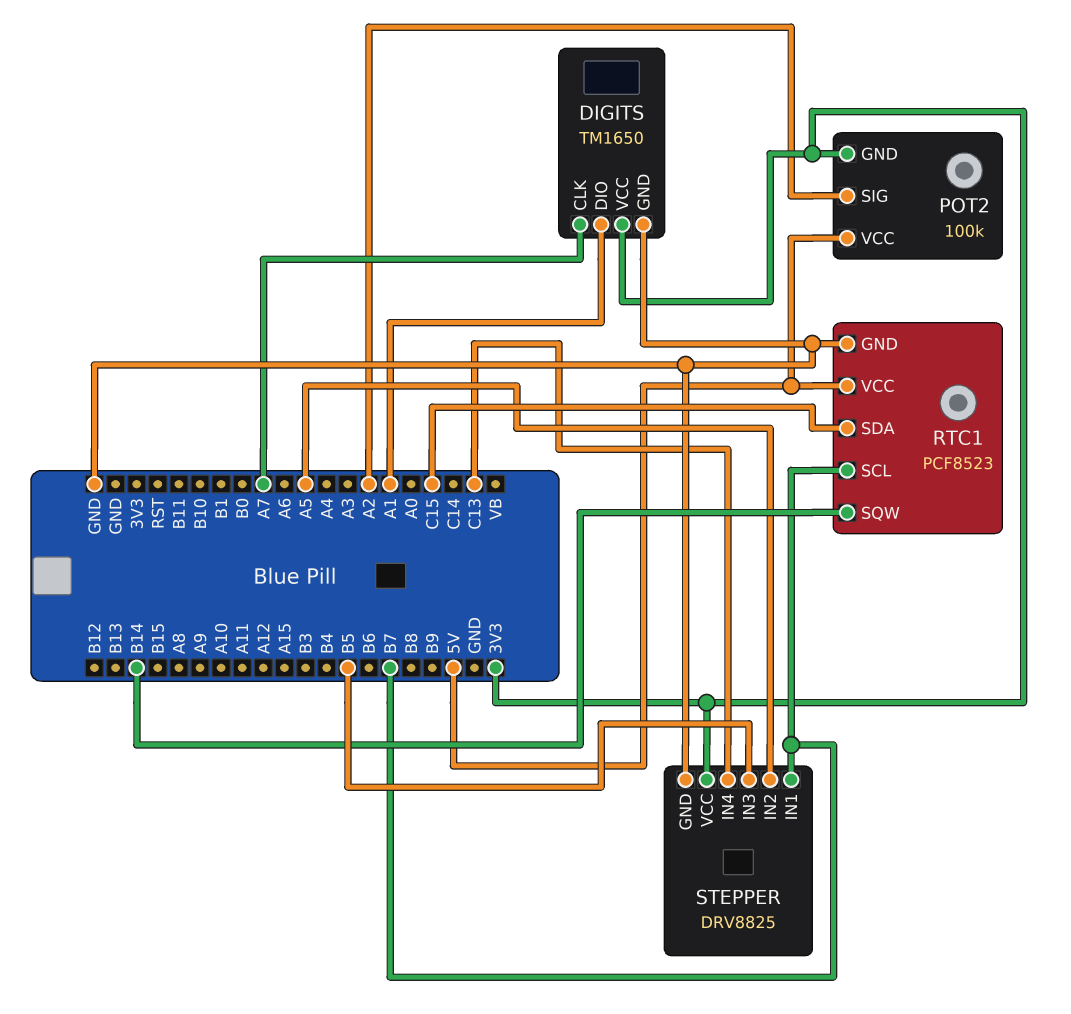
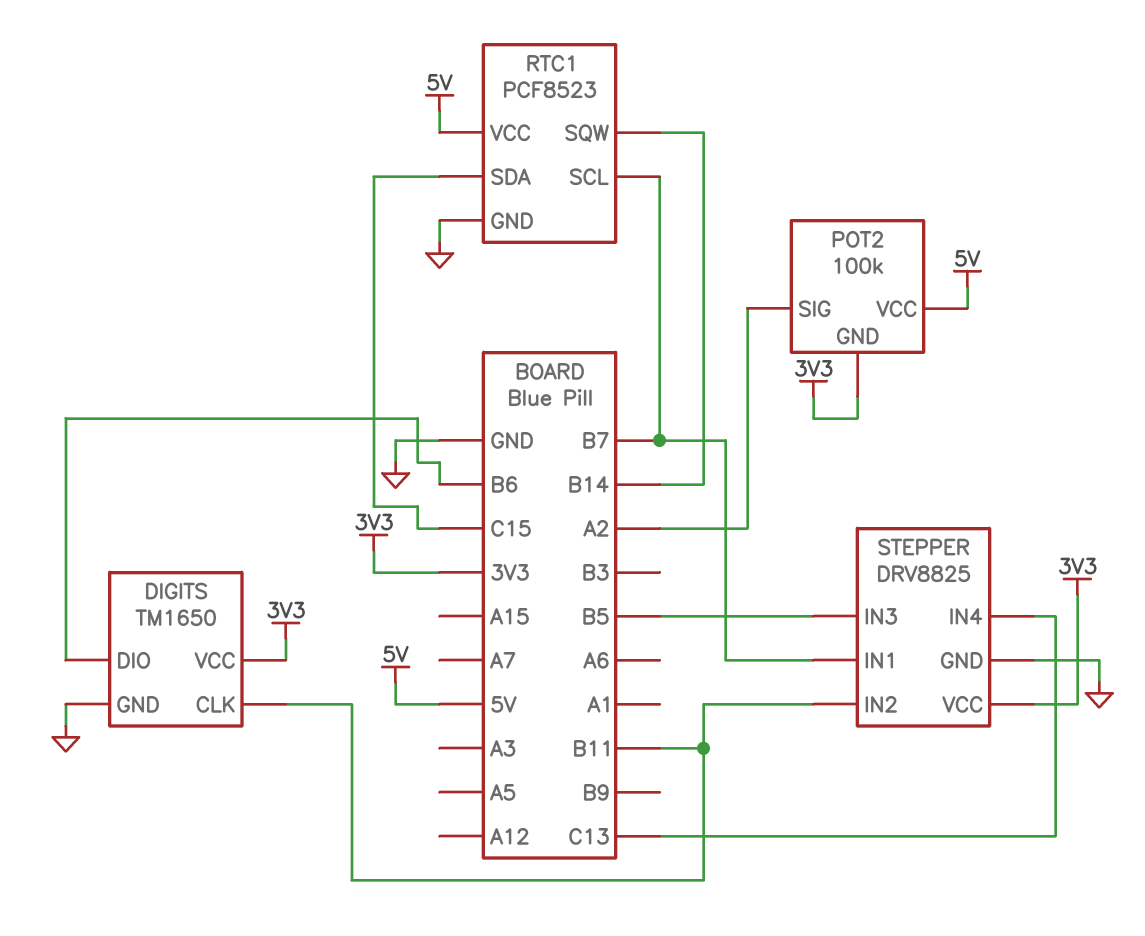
DIGITS pin CLK: A7 -> B11
DIGITS pin DIO: A1 -> B6
STEPPER pin IN2: A5 -> B11

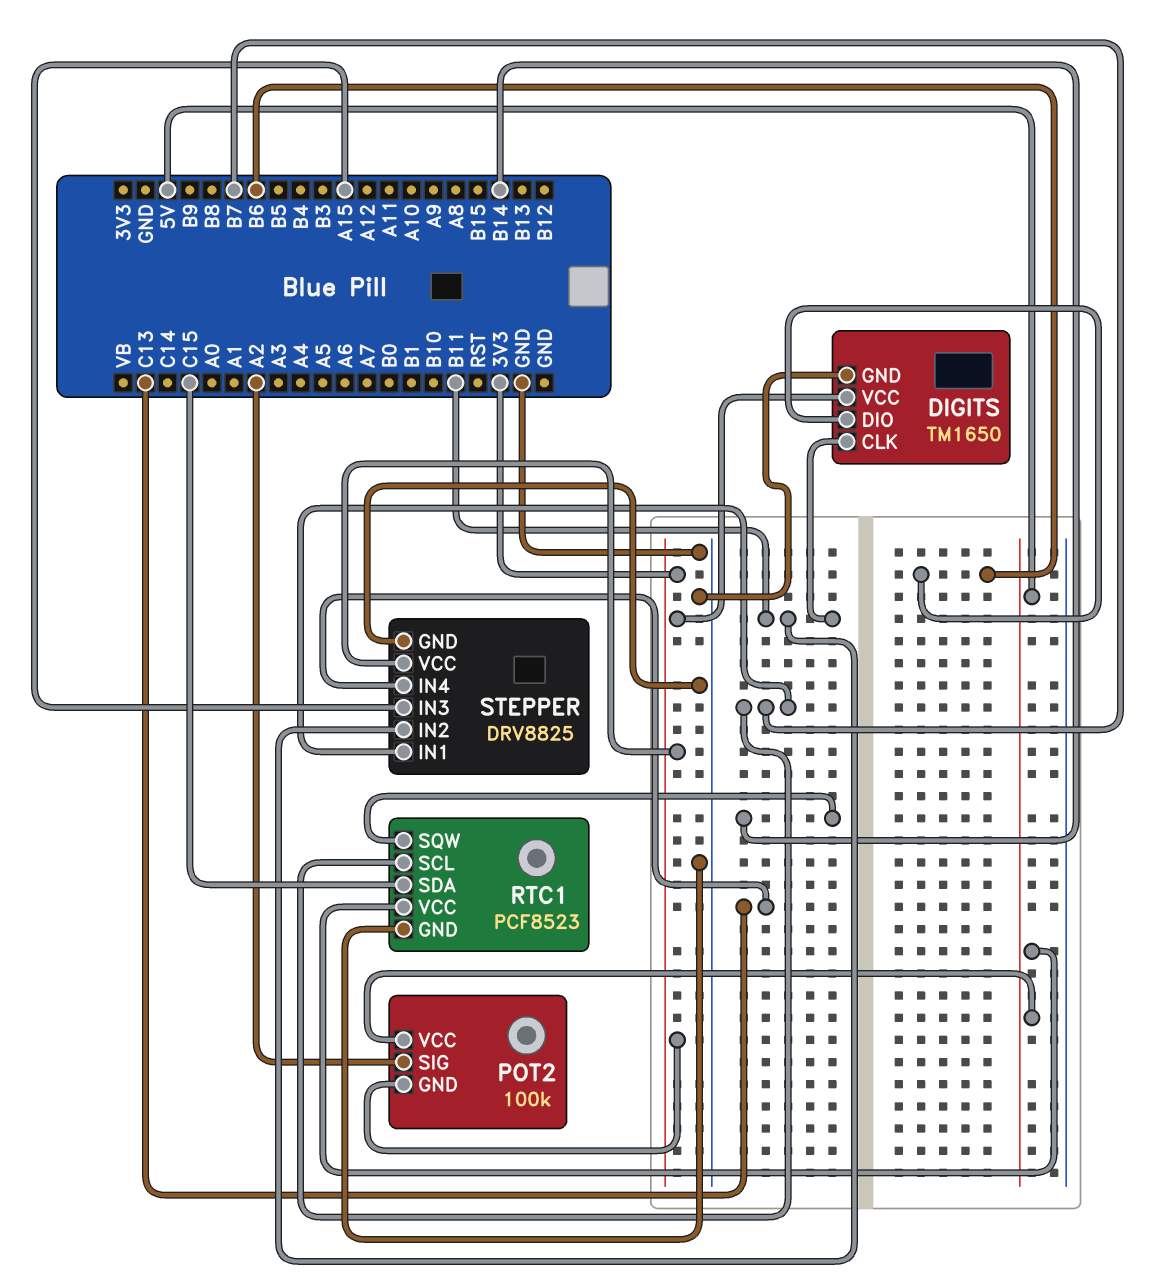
STEPPER pin IN3: B5 -> A15

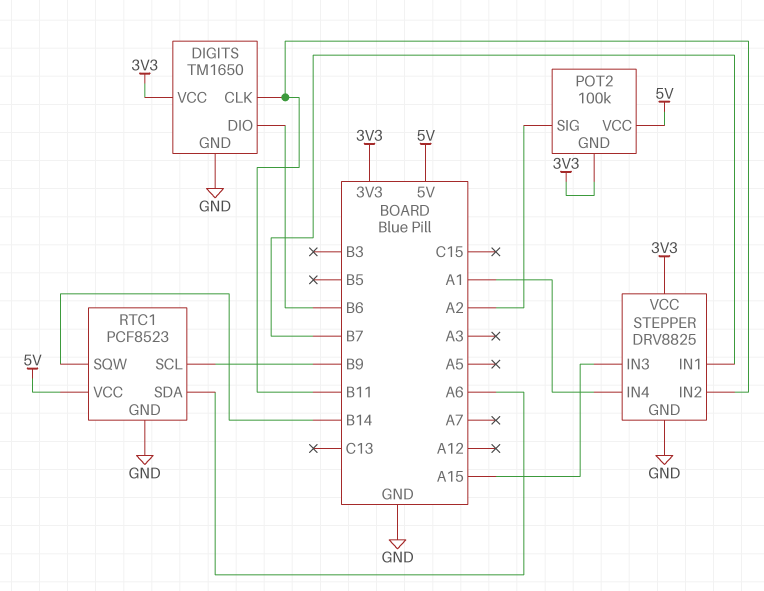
RTC1 pin SCL: B7 -> B9
RTC1 pin SDA: C15 -> A6
STEPPER pin IN4: C13 -> A1

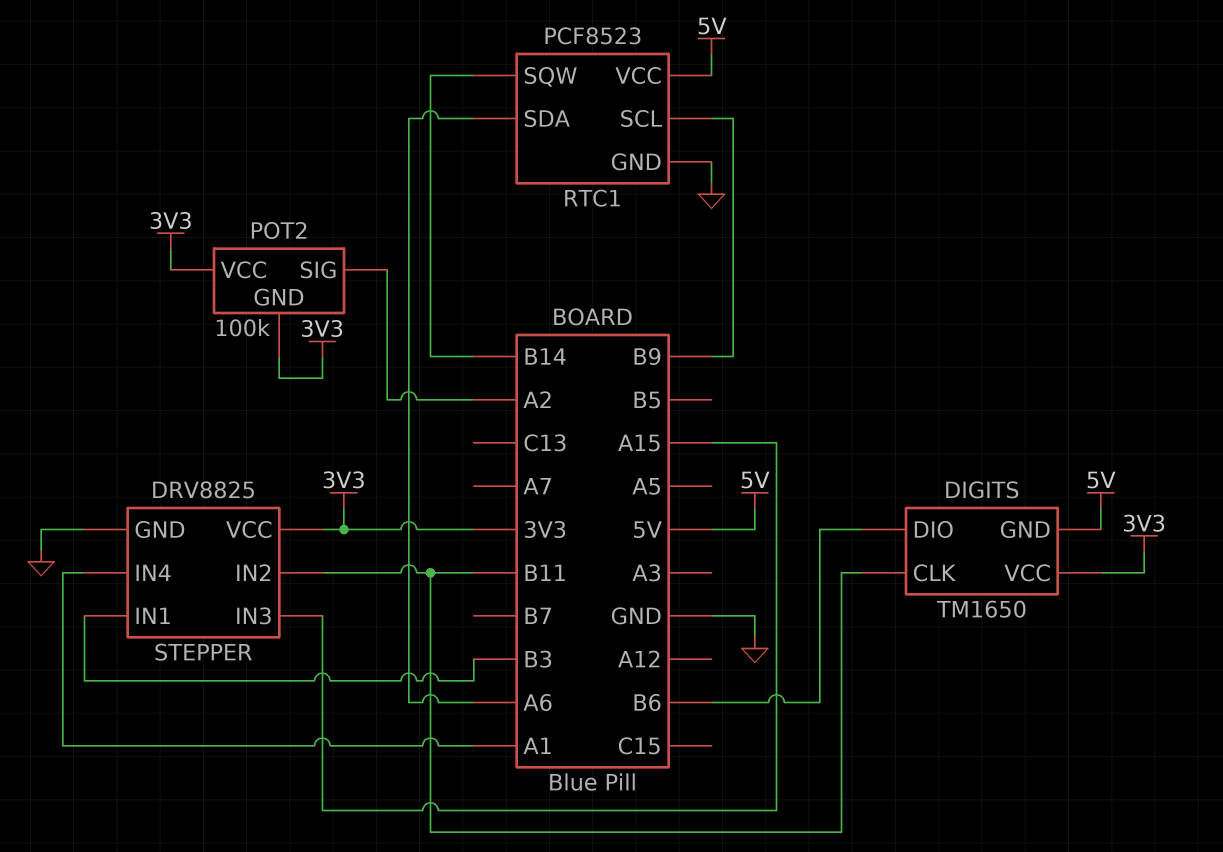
DIGITS pin GND: GND -> 5V
POT2 pin VCC: 5V -> 3V3
STEPPER pin IN1: B7 -> B3

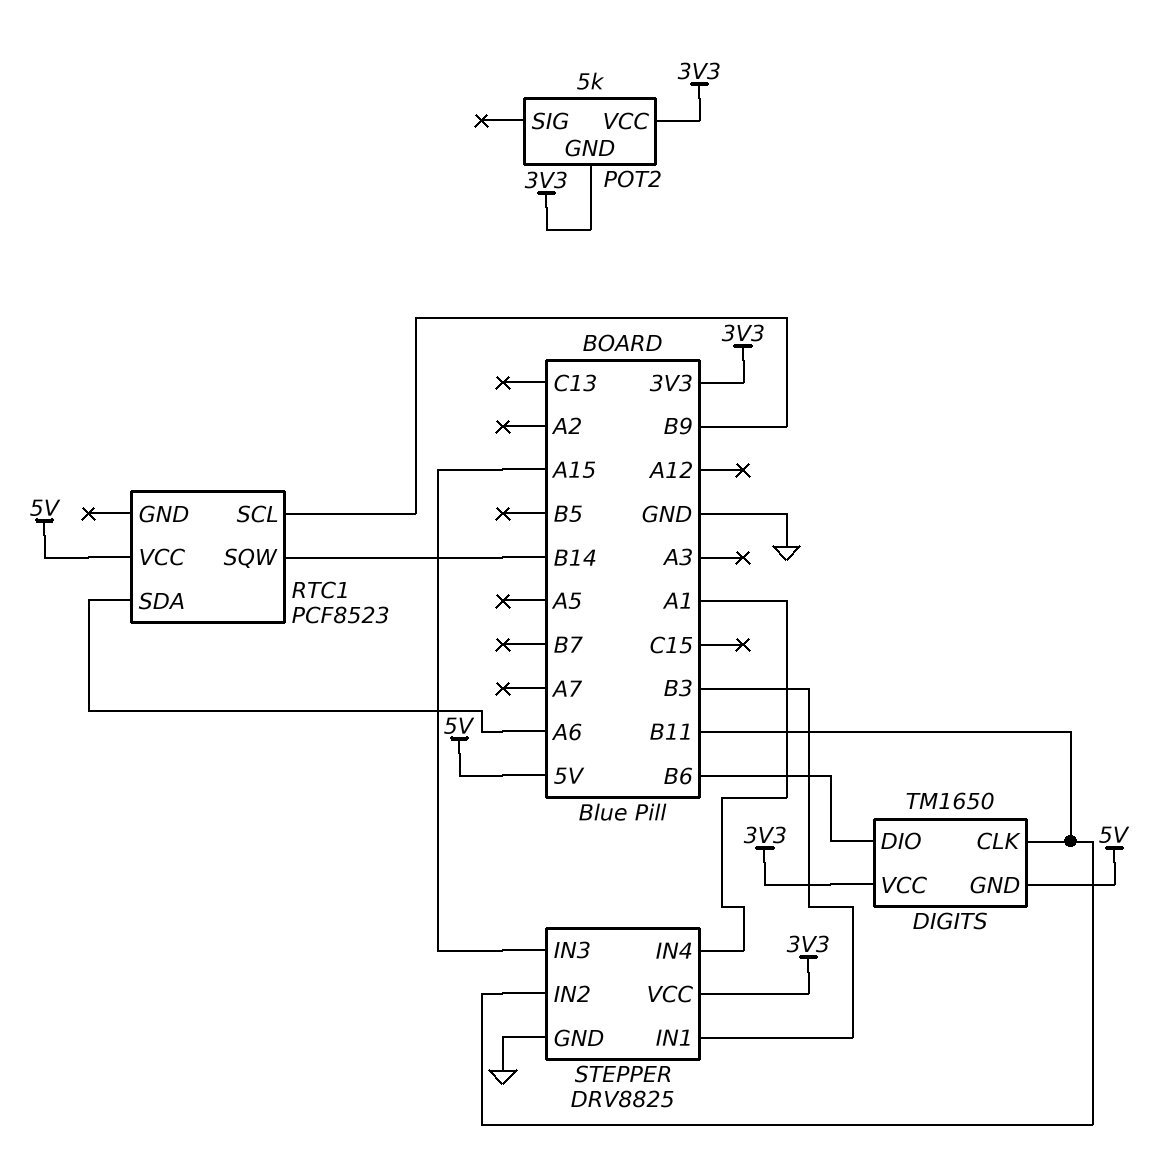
POT2: 100k -> 5k
POT2 pin SIG: A2 -> none
RTC1 pin GND: GND -> none

